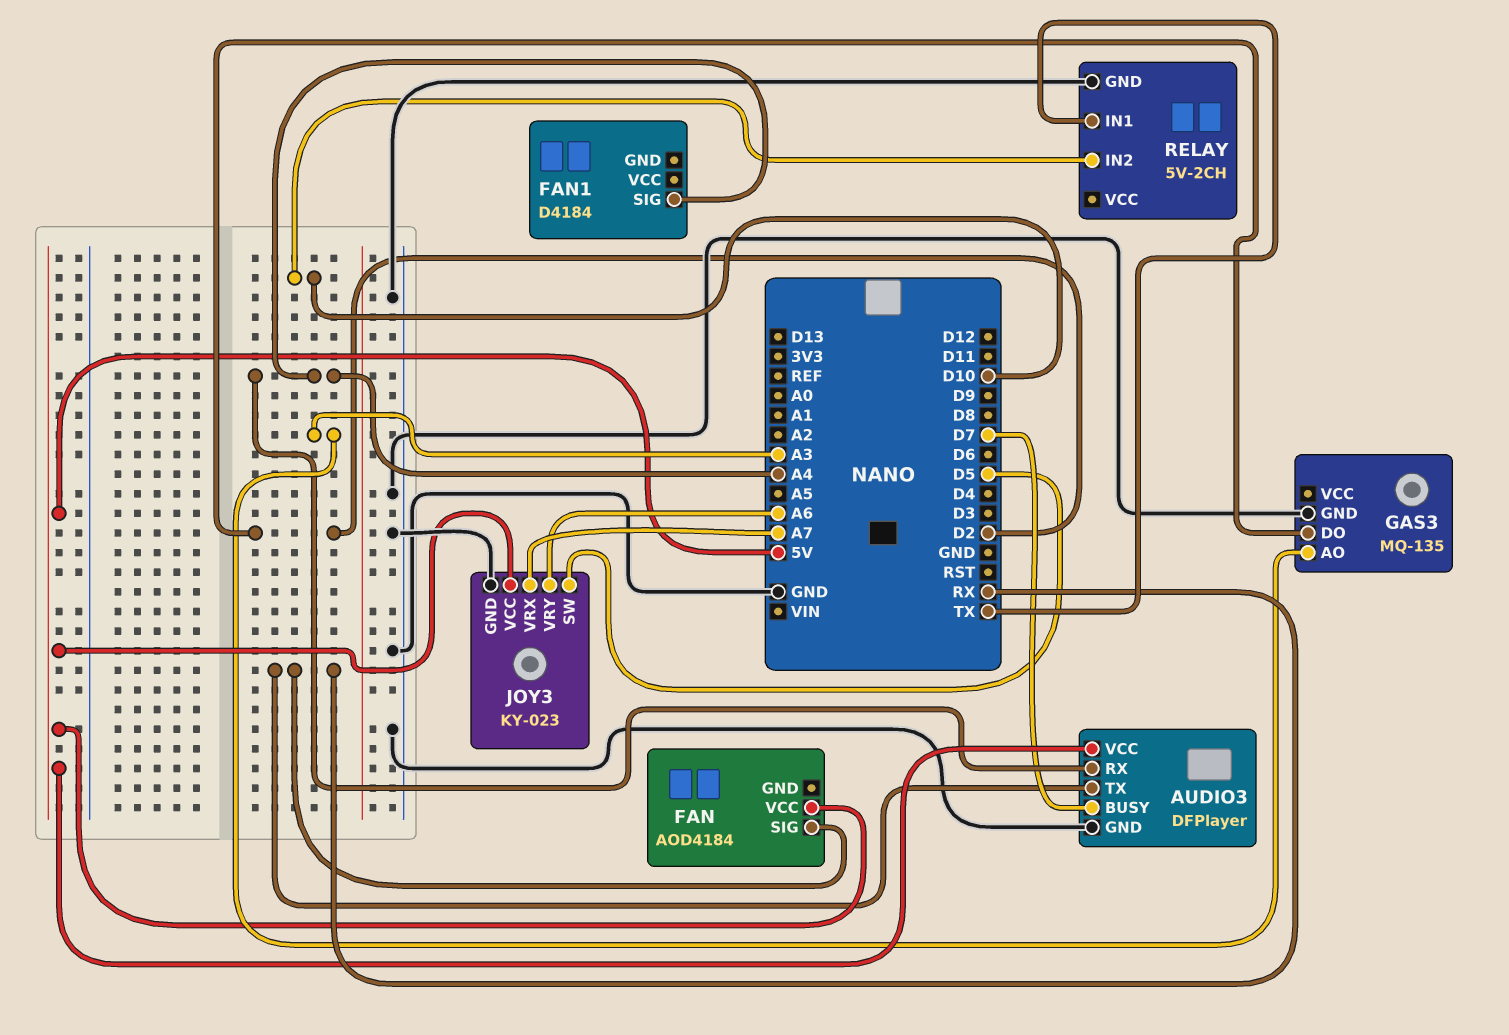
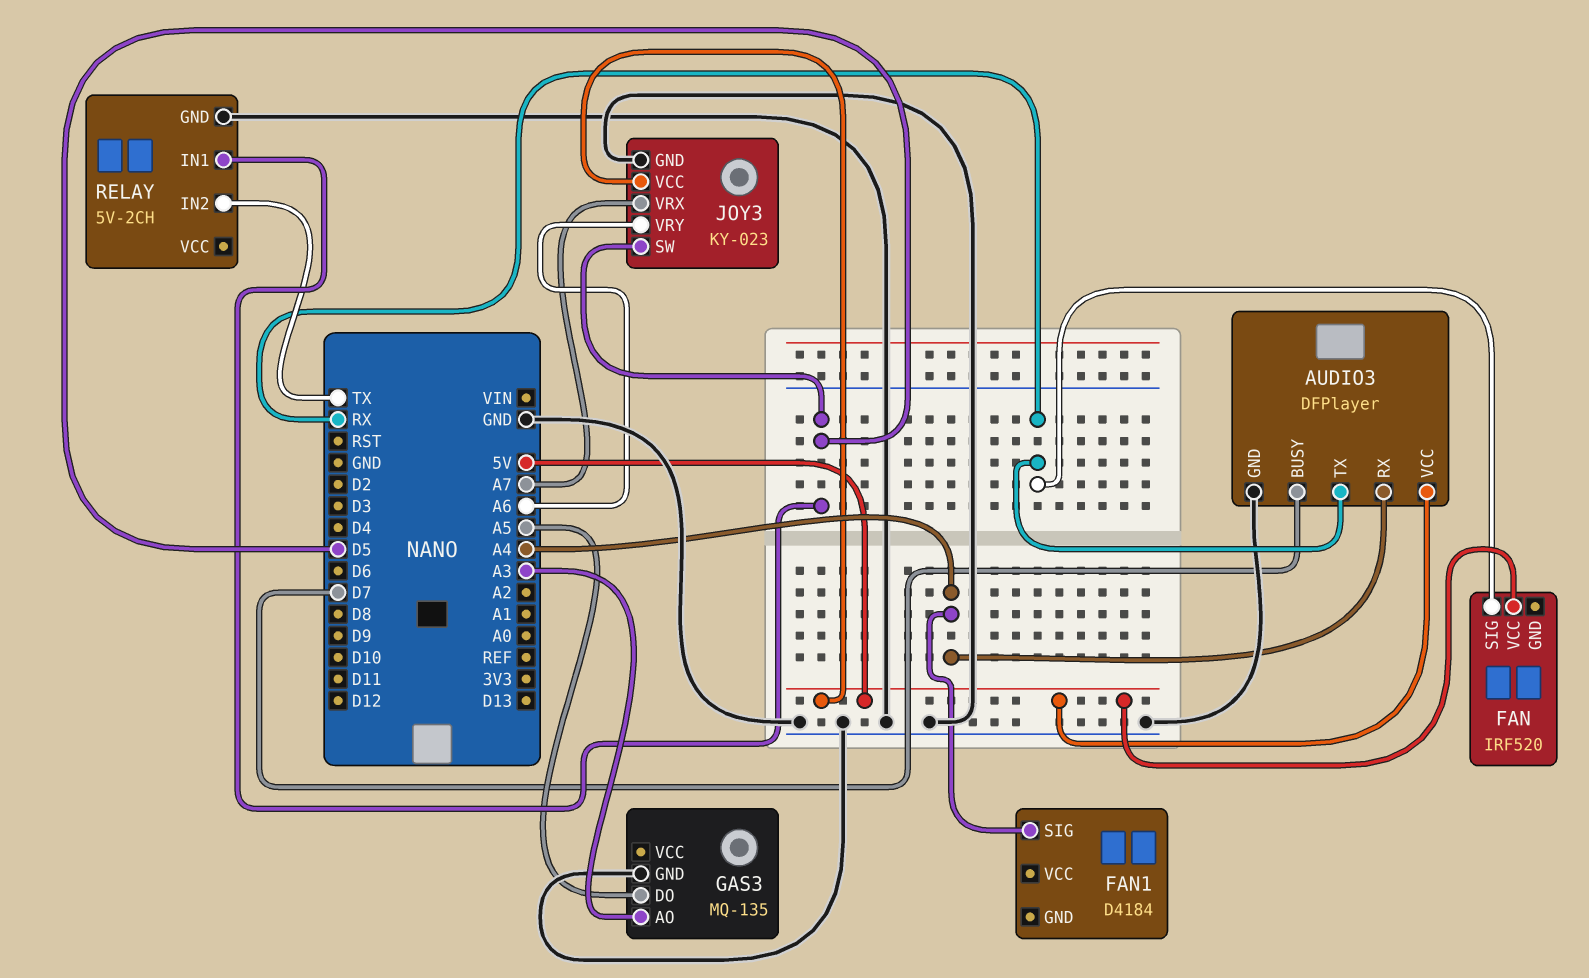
FAN: AOD4184 -> IRF520
GAS3 pin DO: D2 -> A5
RELAY pin IN1: TX -> D5
RELAY pin IN2: D10 -> TX

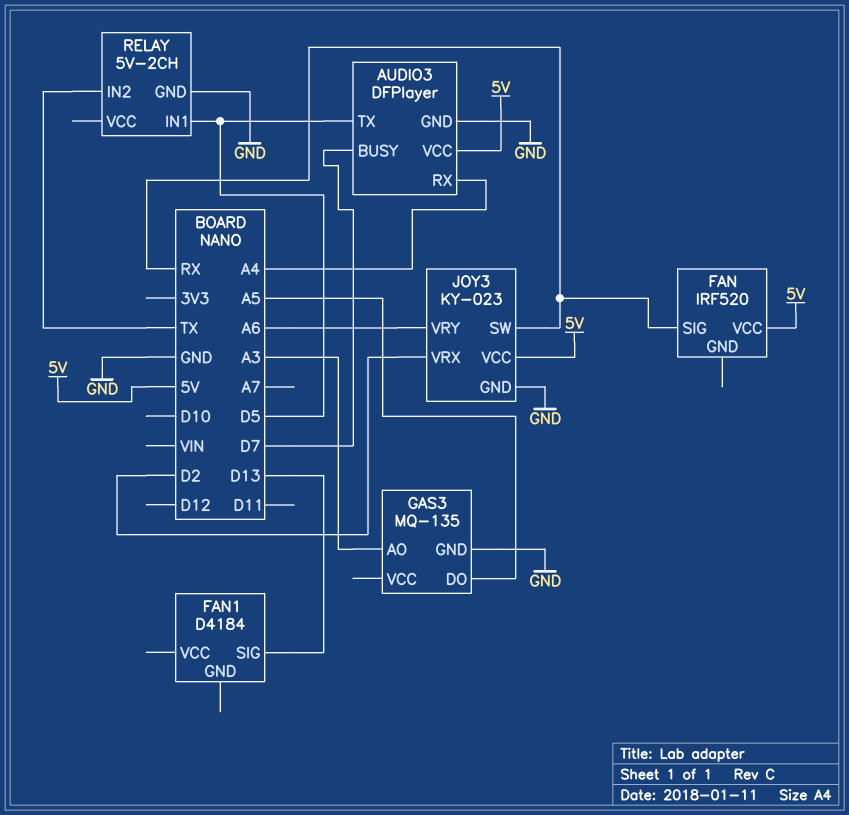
AUDIO3 pin TX: RX -> D5
FAN1 pin SIG: A4 -> D13
JOY3 pin SW: D5 -> RX
JOY3 pin VRX: A7 -> D2

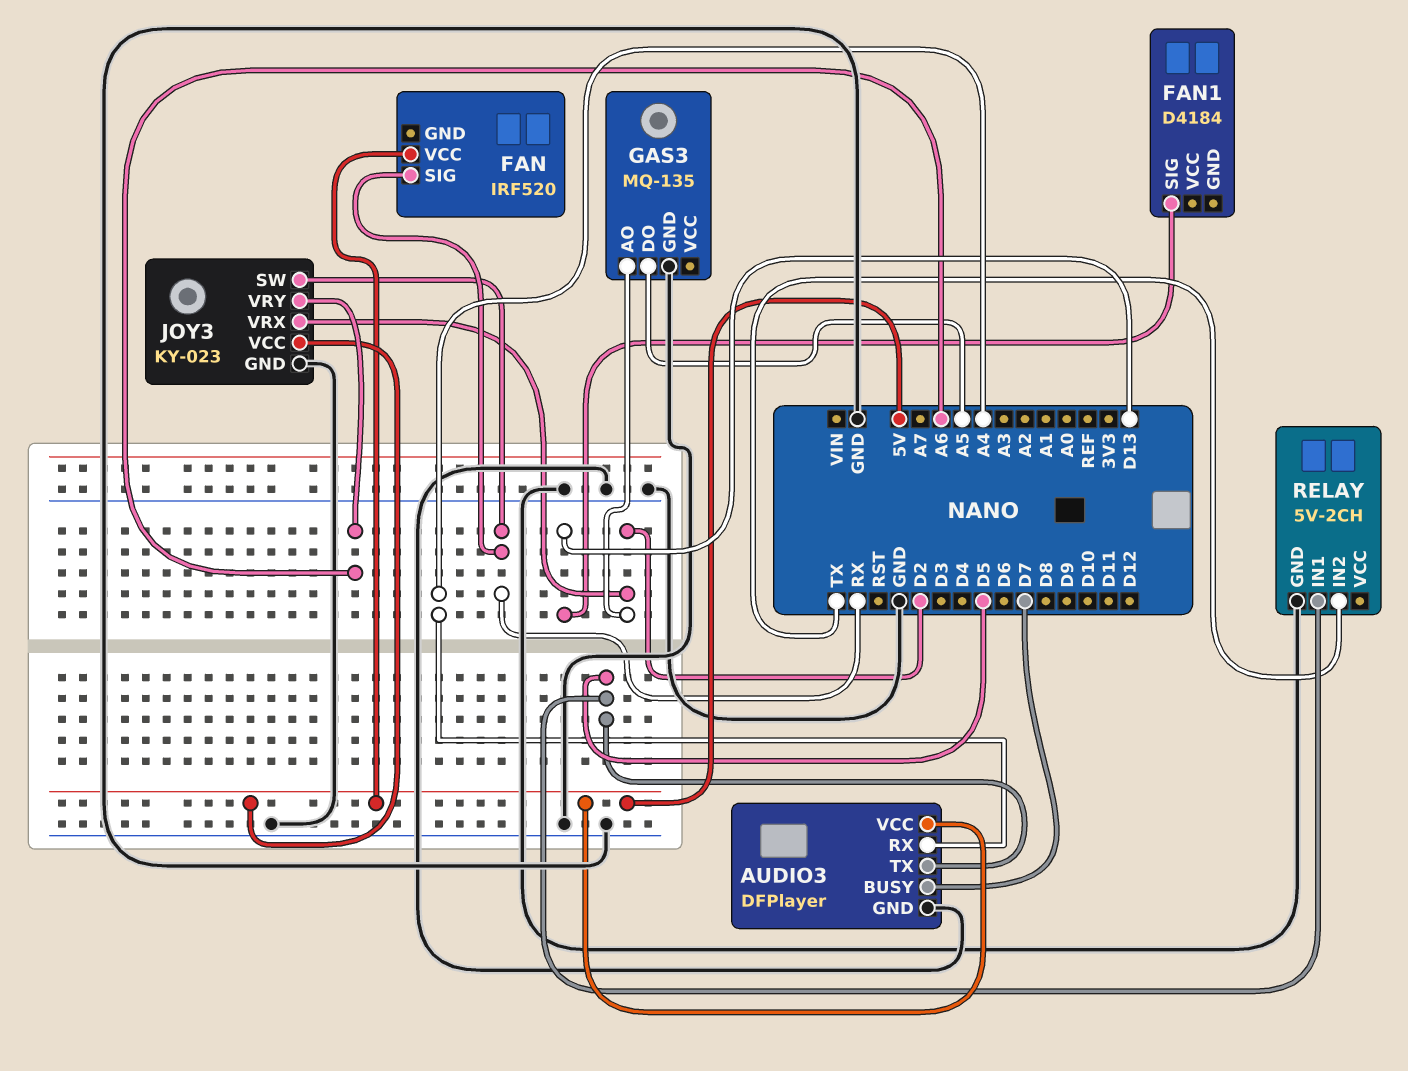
GAS3 pin AO: A3 -> D2

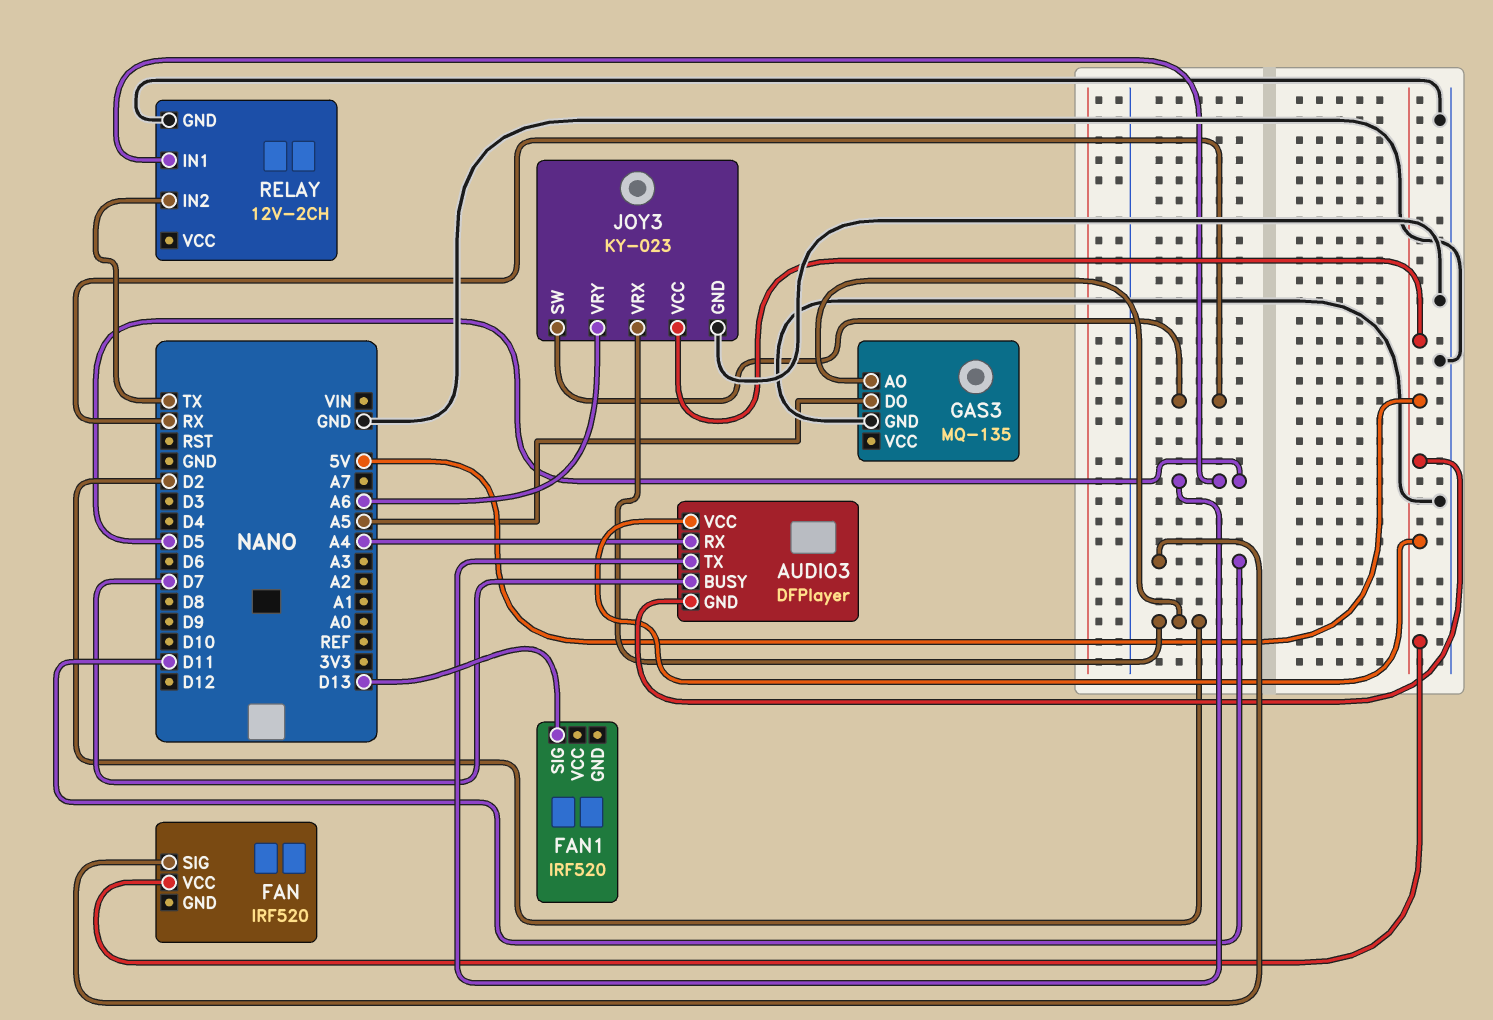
AUDIO3 pin GND: GND -> 5V
FAN pin SIG: RX -> D11
FAN1: D4184 -> IRF520
RELAY: 5V-2CH -> 12V-2CH

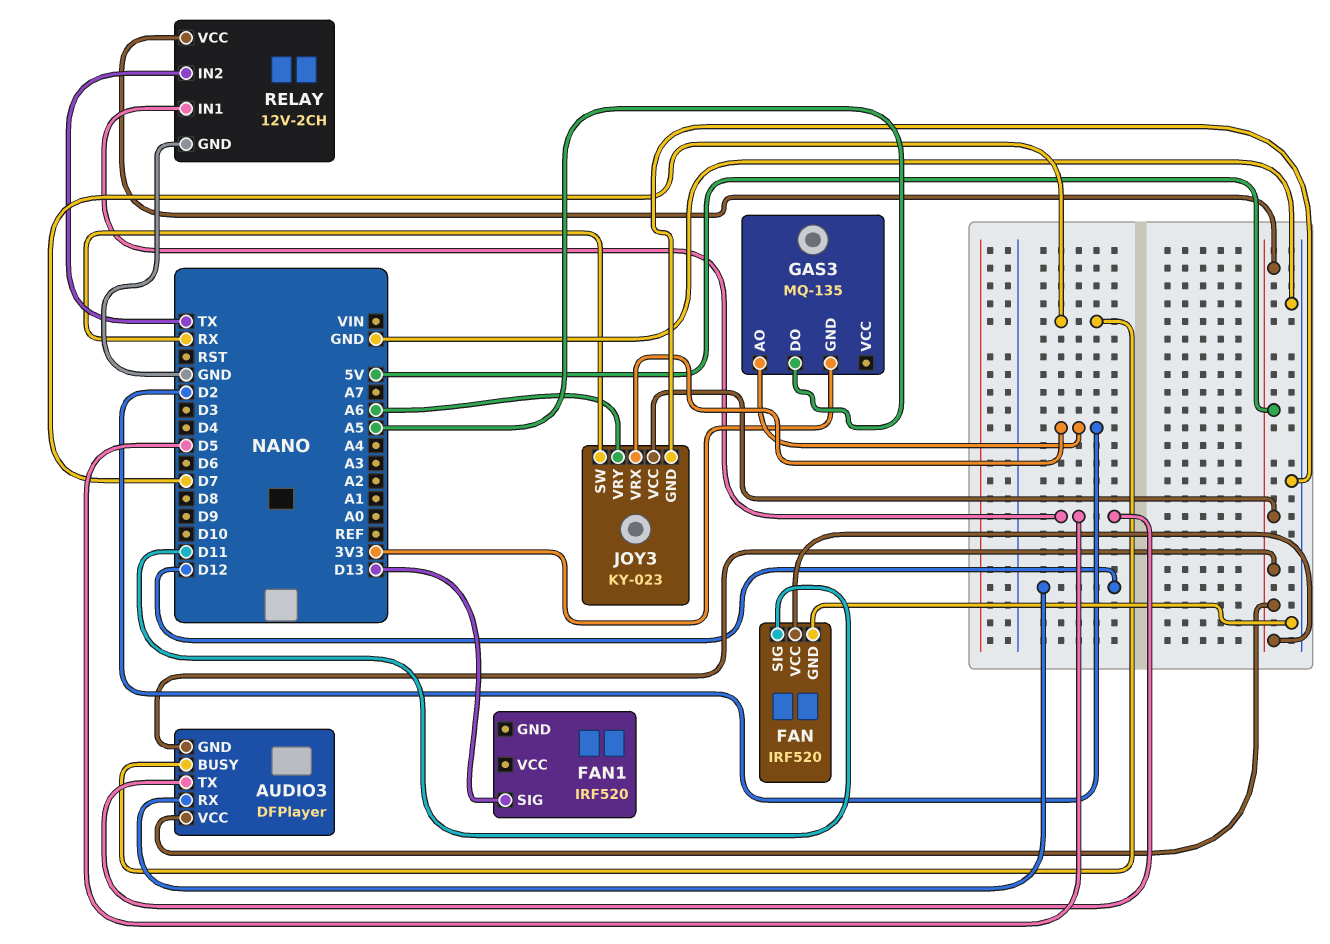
AUDIO3 pin RX: A4 -> D12
FAN pin GND: none -> GND
GAS3 pin GND: GND -> 3V3
RELAY pin VCC: none -> 5V

